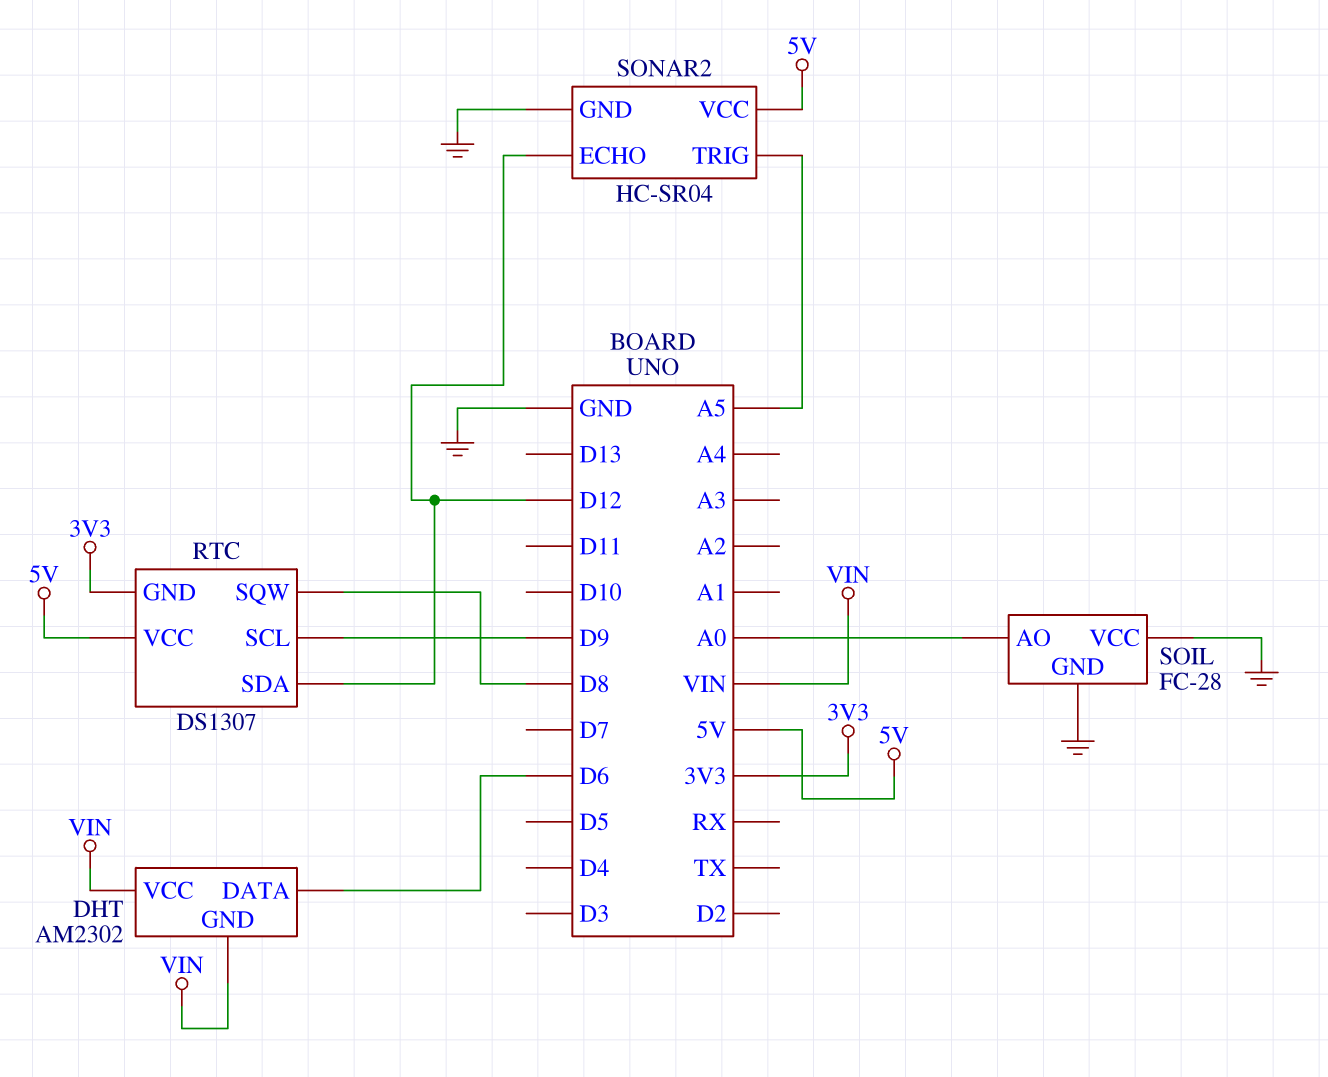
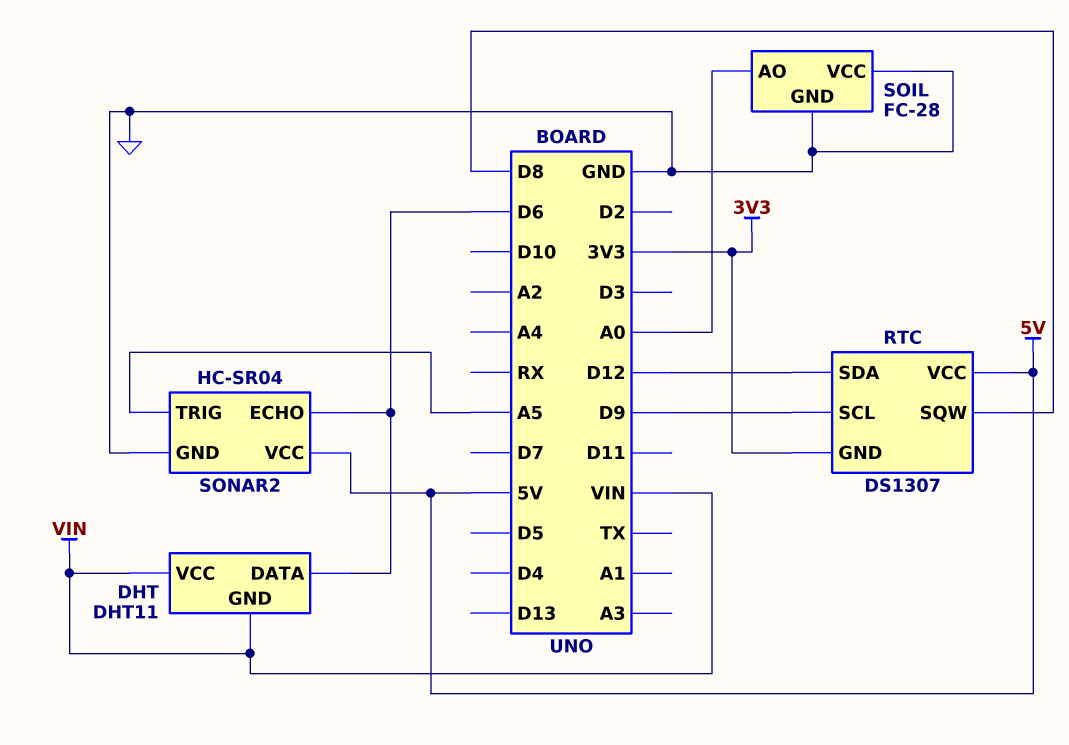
DHT: AM2302 -> DHT11
SONAR2 pin ECHO: D12 -> D6

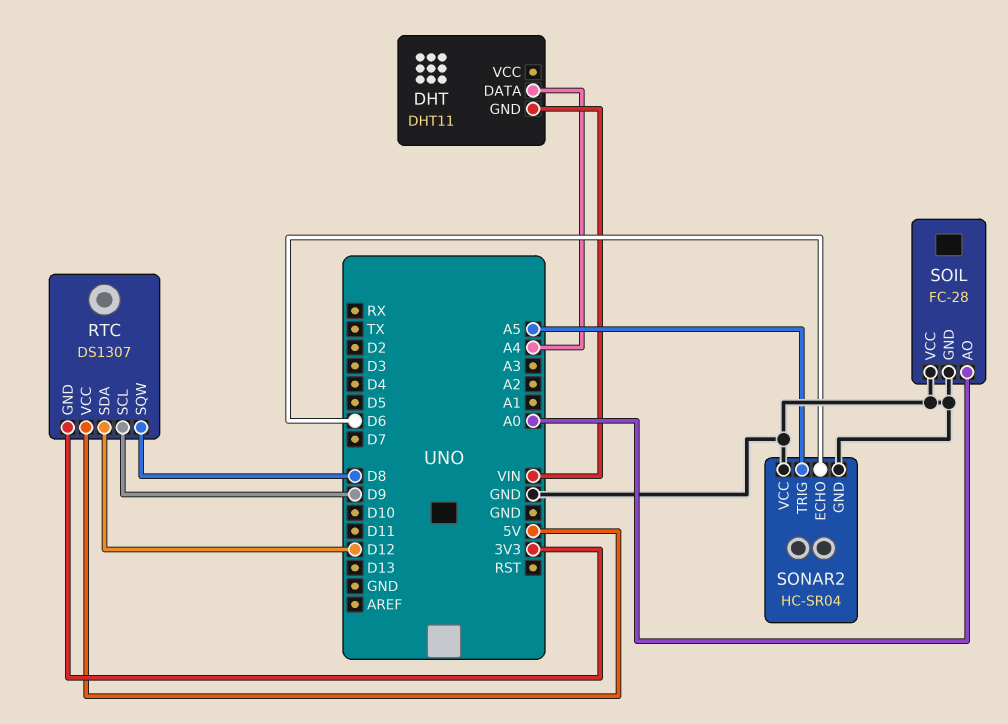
DHT pin DATA: D6 -> A4
DHT pin VCC: VIN -> none
SONAR2 pin VCC: 5V -> GND

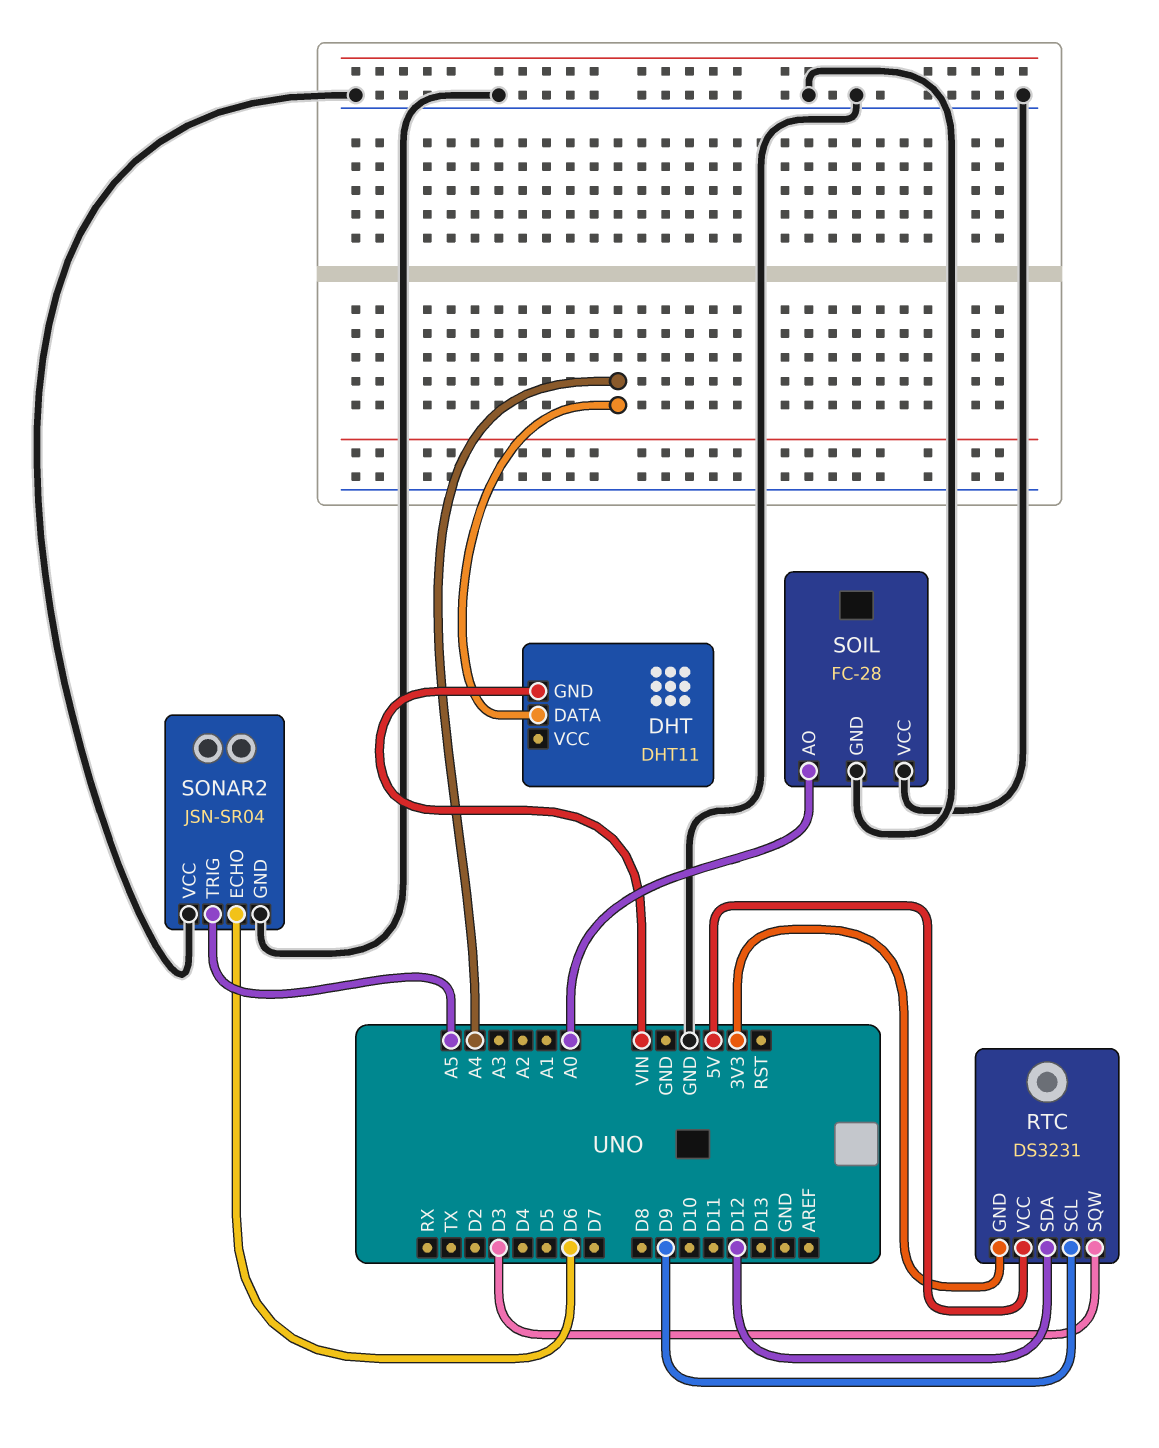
RTC: DS1307 -> DS3231
RTC pin SQW: D8 -> D3
SONAR2: HC-SR04 -> JSN-SR04

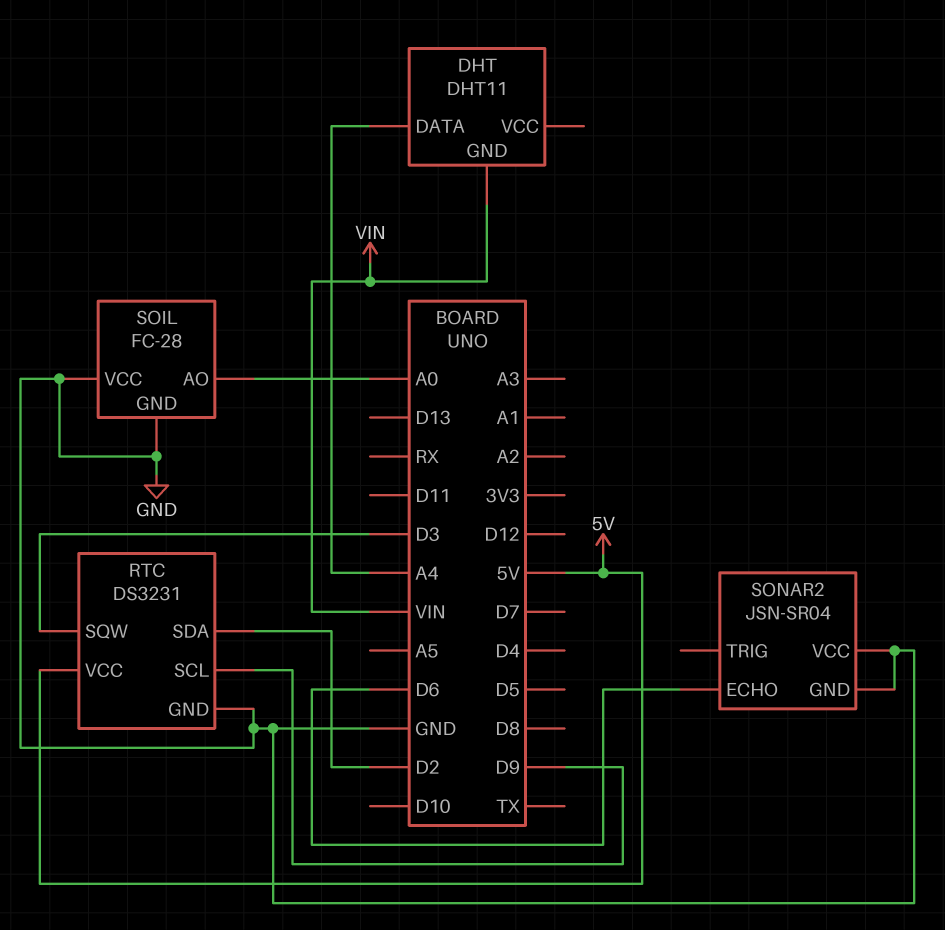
RTC pin GND: 3V3 -> GND
RTC pin SDA: D12 -> D2
SONAR2 pin TRIG: A5 -> none

